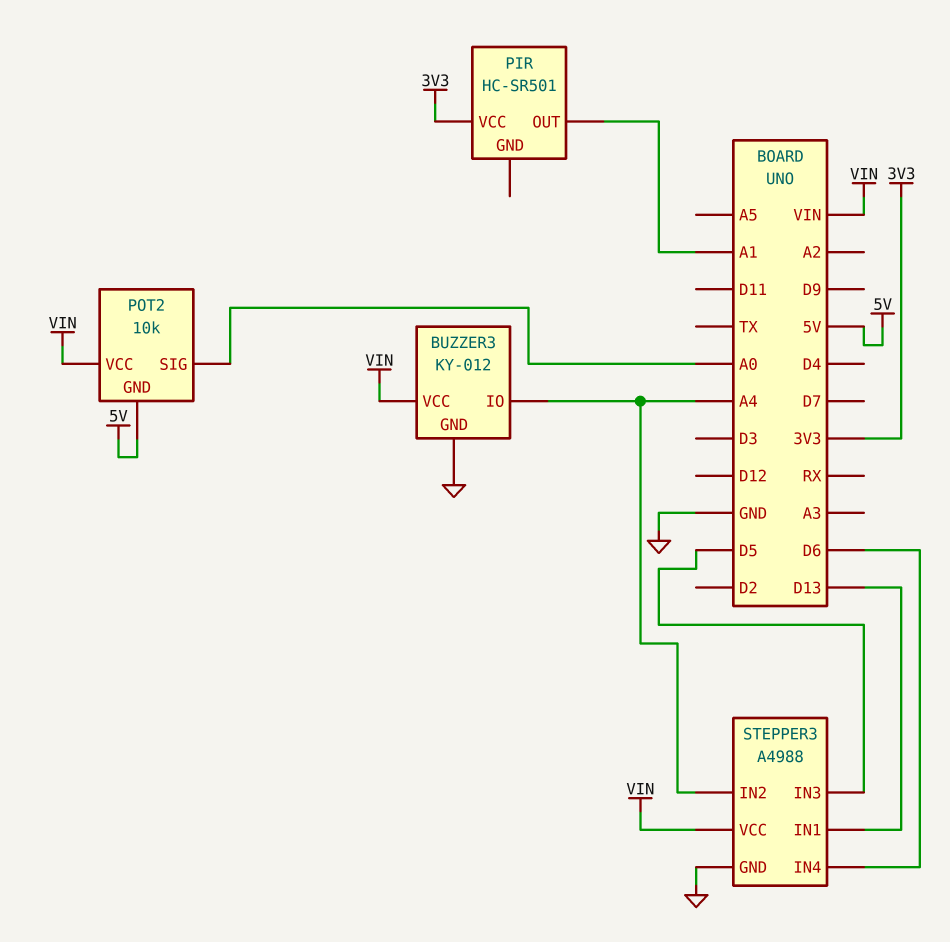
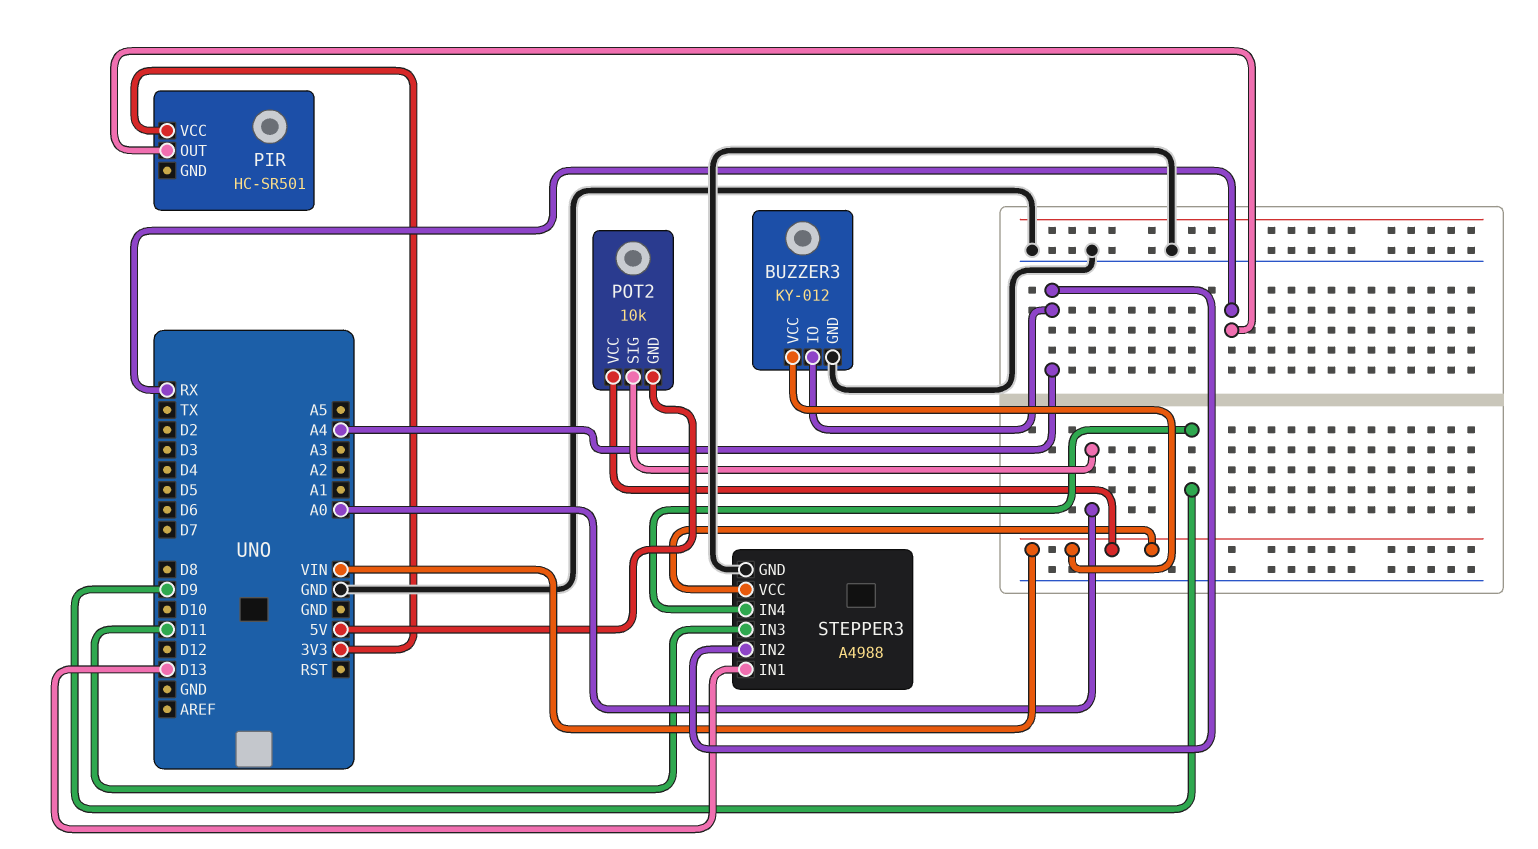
PIR pin OUT: A1 -> RX
STEPPER3 pin IN3: D5 -> D11
STEPPER3 pin IN4: D6 -> D9

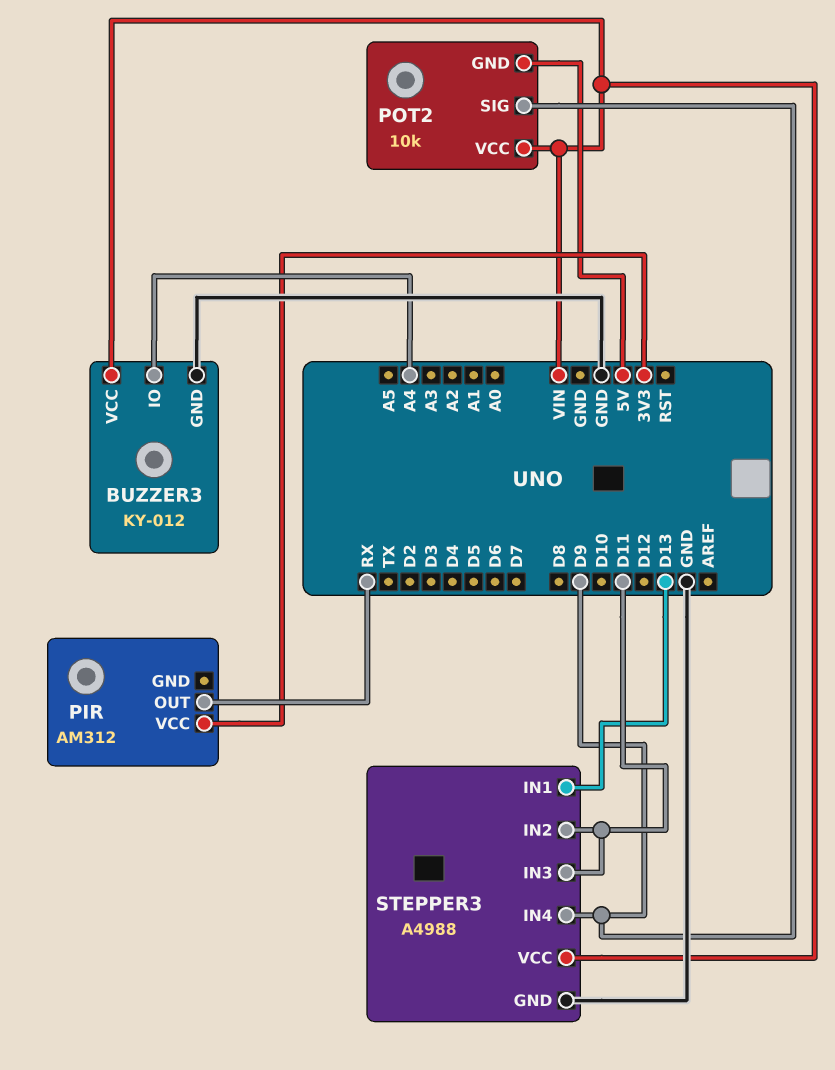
PIR: HC-SR501 -> AM312
POT2 pin SIG: A0 -> D9
STEPPER3 pin IN2: A4 -> D11

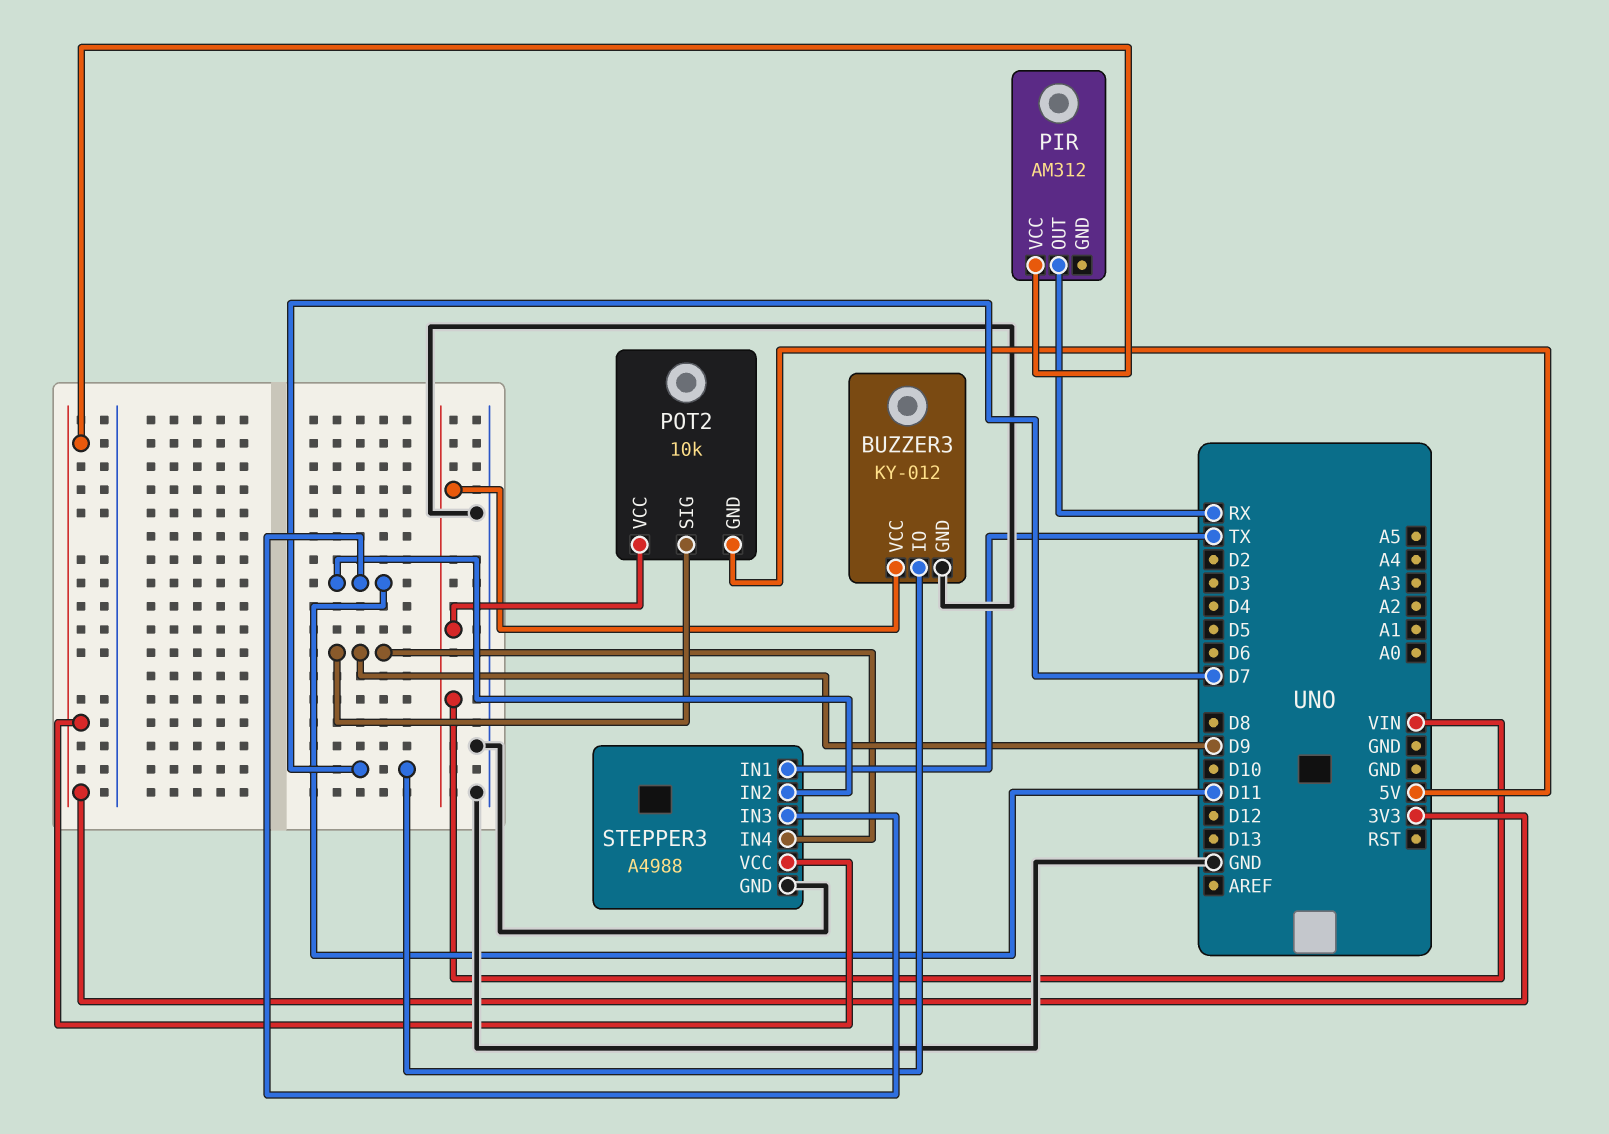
BUZZER3 pin IO: A4 -> D7
STEPPER3 pin IN1: D13 -> TX
STEPPER3 pin VCC: VIN -> 3V3

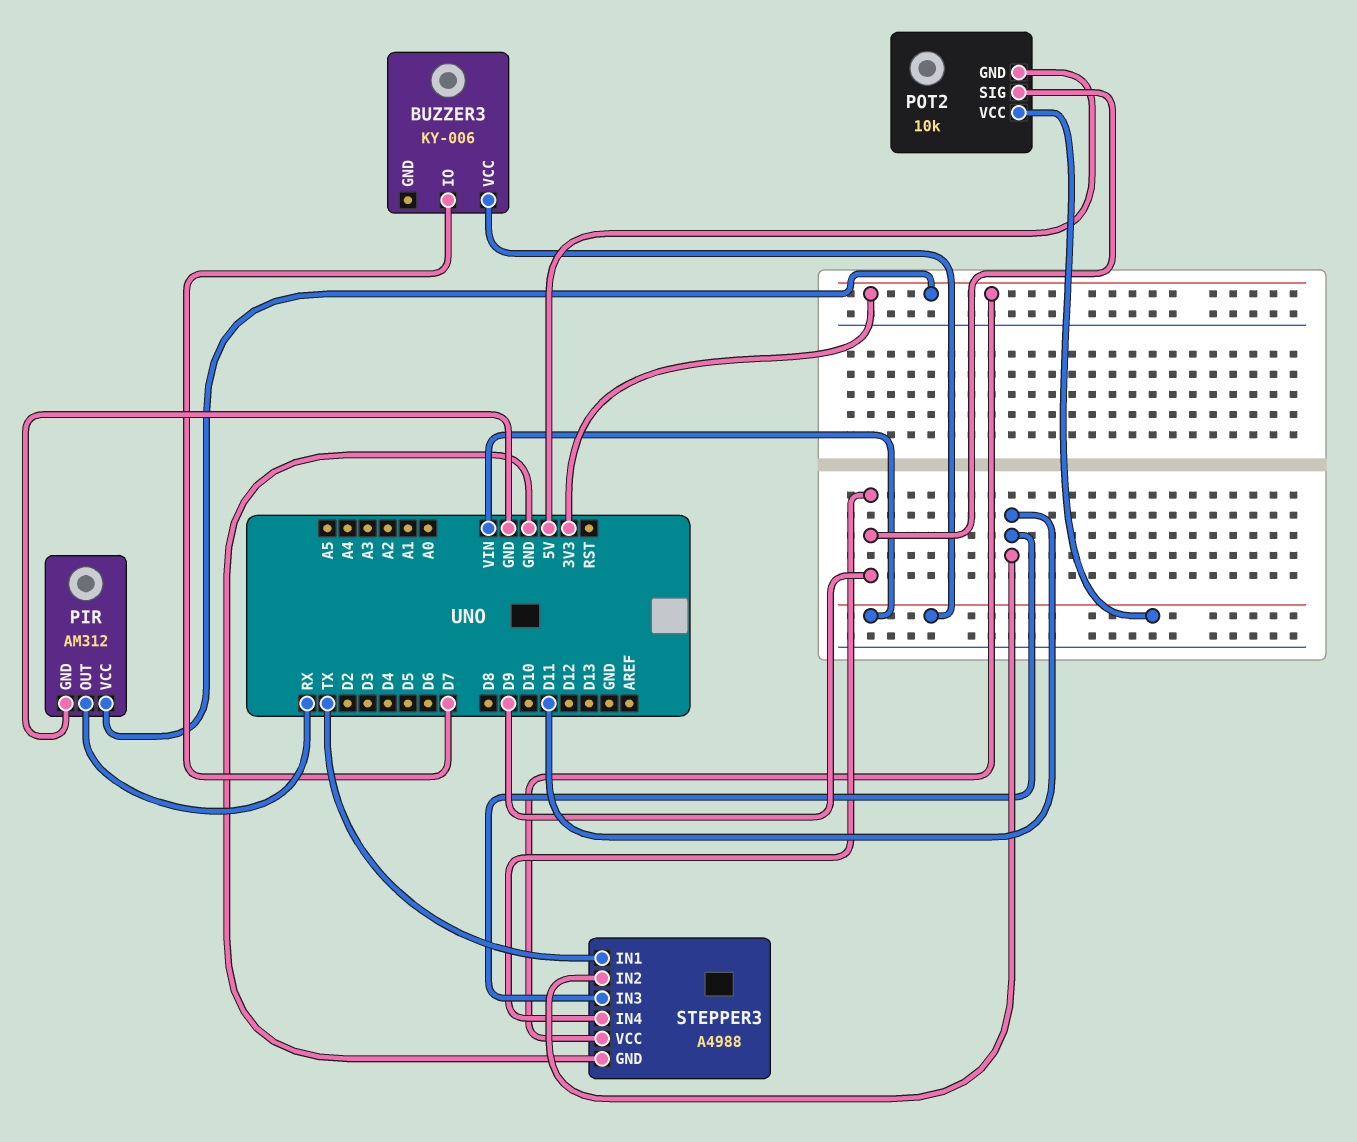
BUZZER3: KY-012 -> KY-006
BUZZER3 pin GND: GND -> none
PIR pin GND: none -> GND

